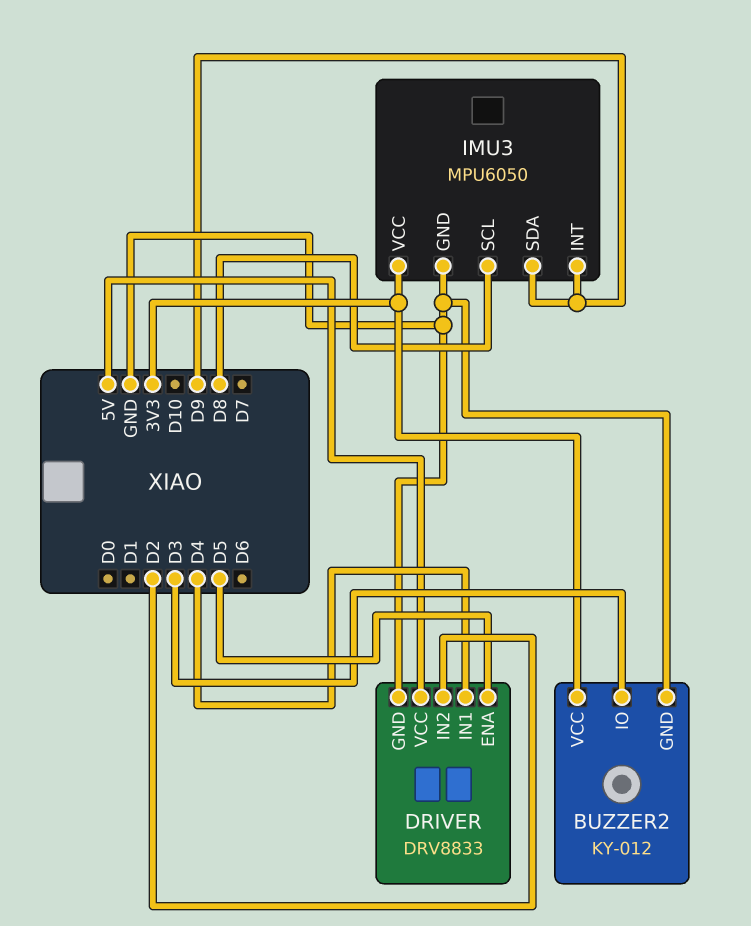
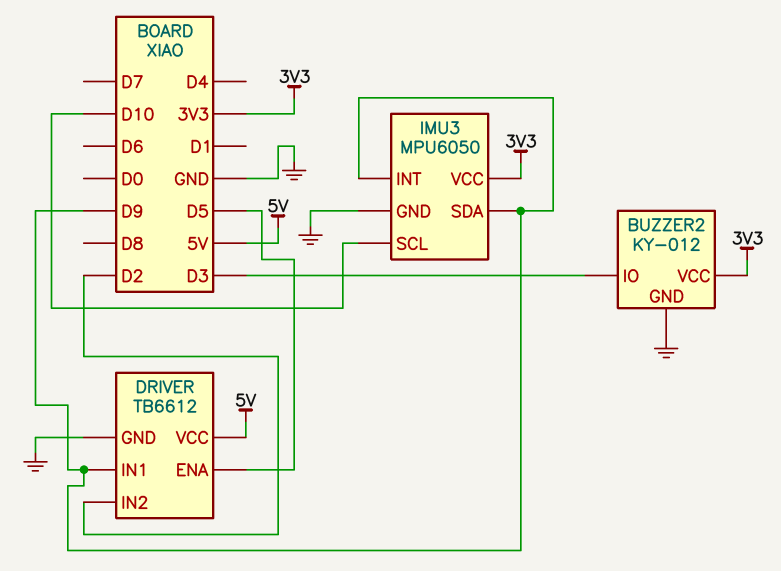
DRIVER: DRV8833 -> TB6612
DRIVER pin IN1: D4 -> D9
IMU3 pin SCL: D8 -> D10

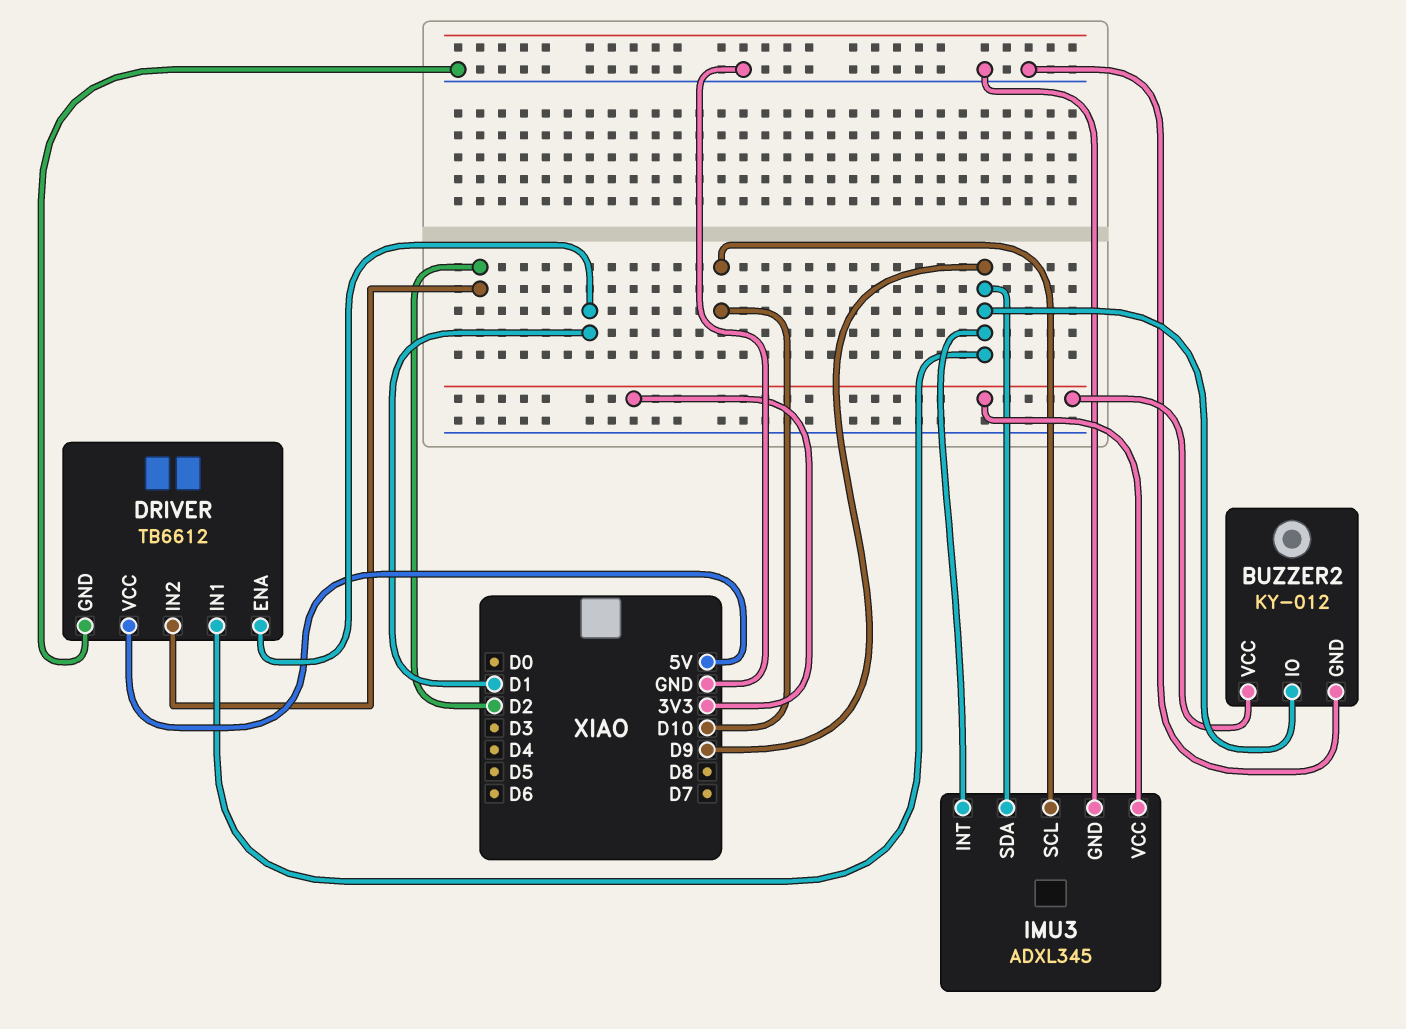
BUZZER2 pin IO: D3 -> D9
DRIVER pin ENA: D5 -> D1
IMU3: MPU6050 -> ADXL345

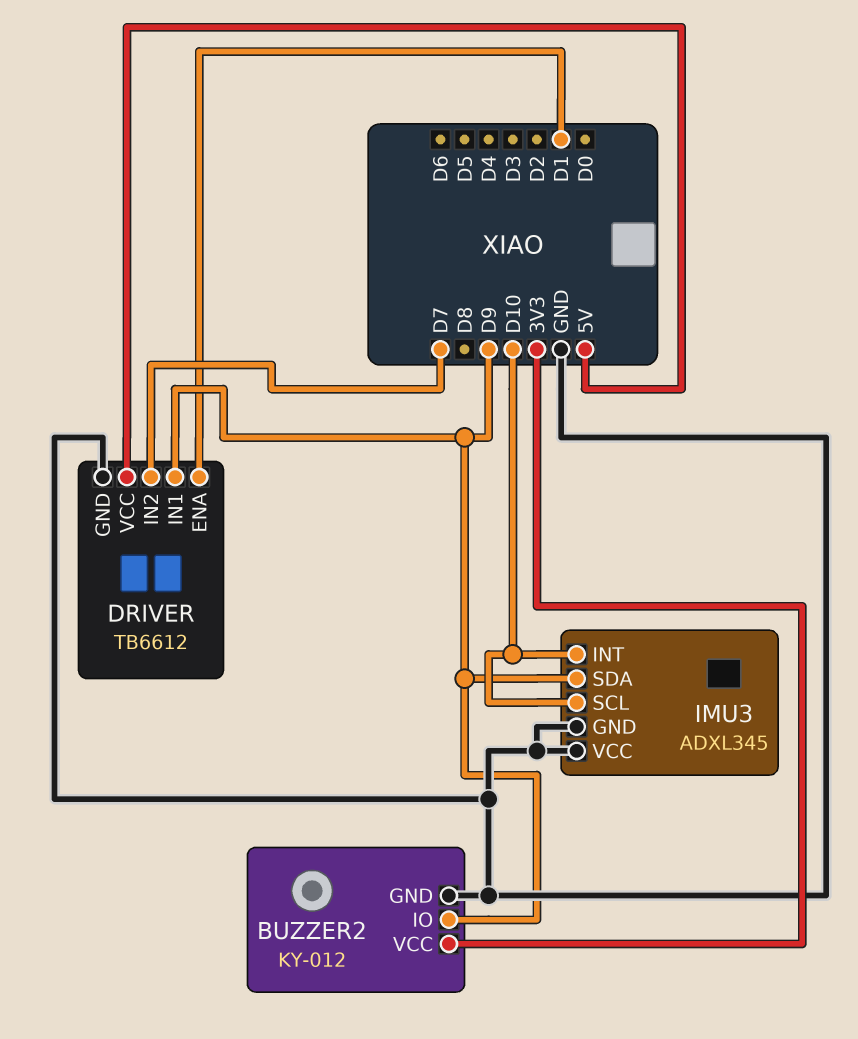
DRIVER pin IN2: D2 -> D7
IMU3 pin INT: D9 -> D10
IMU3 pin VCC: 3V3 -> GND

